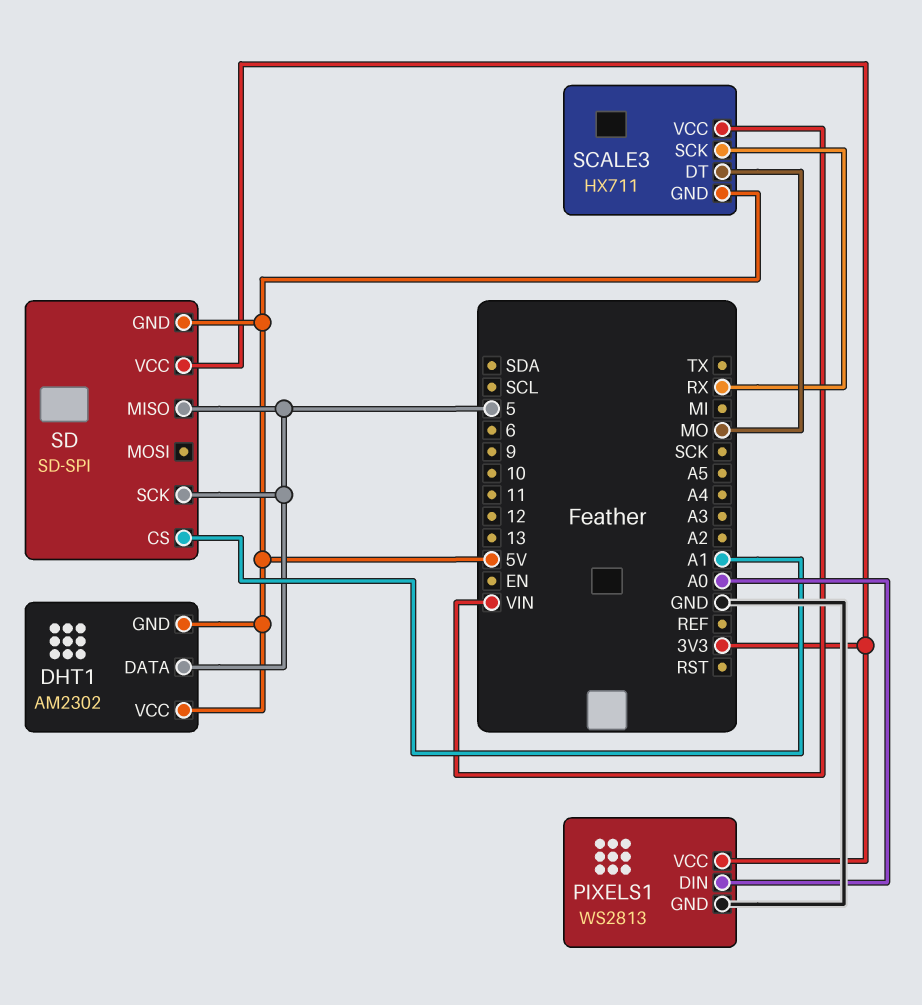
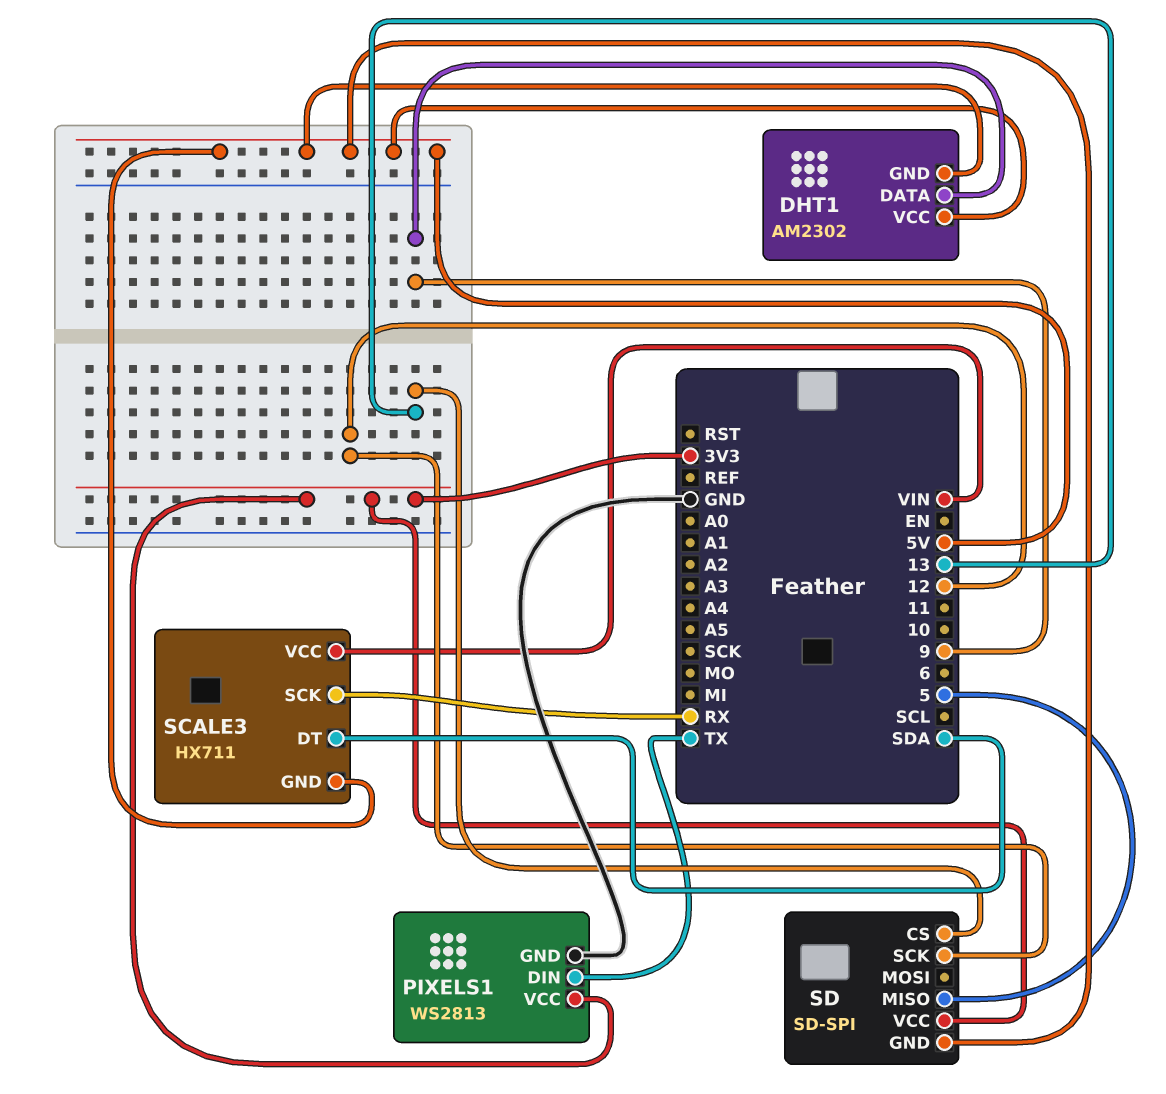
DHT1 pin DATA: 5 -> 9
PIXELS1 pin DIN: A0 -> TX
SCALE3 pin DT: MO -> SDA
SD pin CS: A1 -> 13
SD pin SCK: 5 -> 12

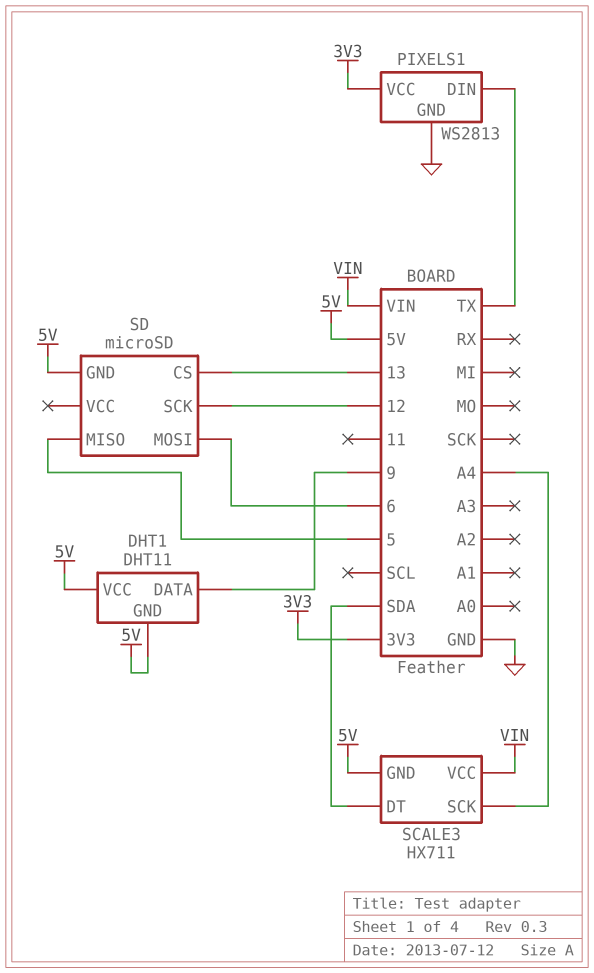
DHT1: AM2302 -> DHT11
SCALE3 pin SCK: RX -> A4
SD: SD-SPI -> microSD
SD pin MOSI: none -> 6
SD pin VCC: 3V3 -> none

